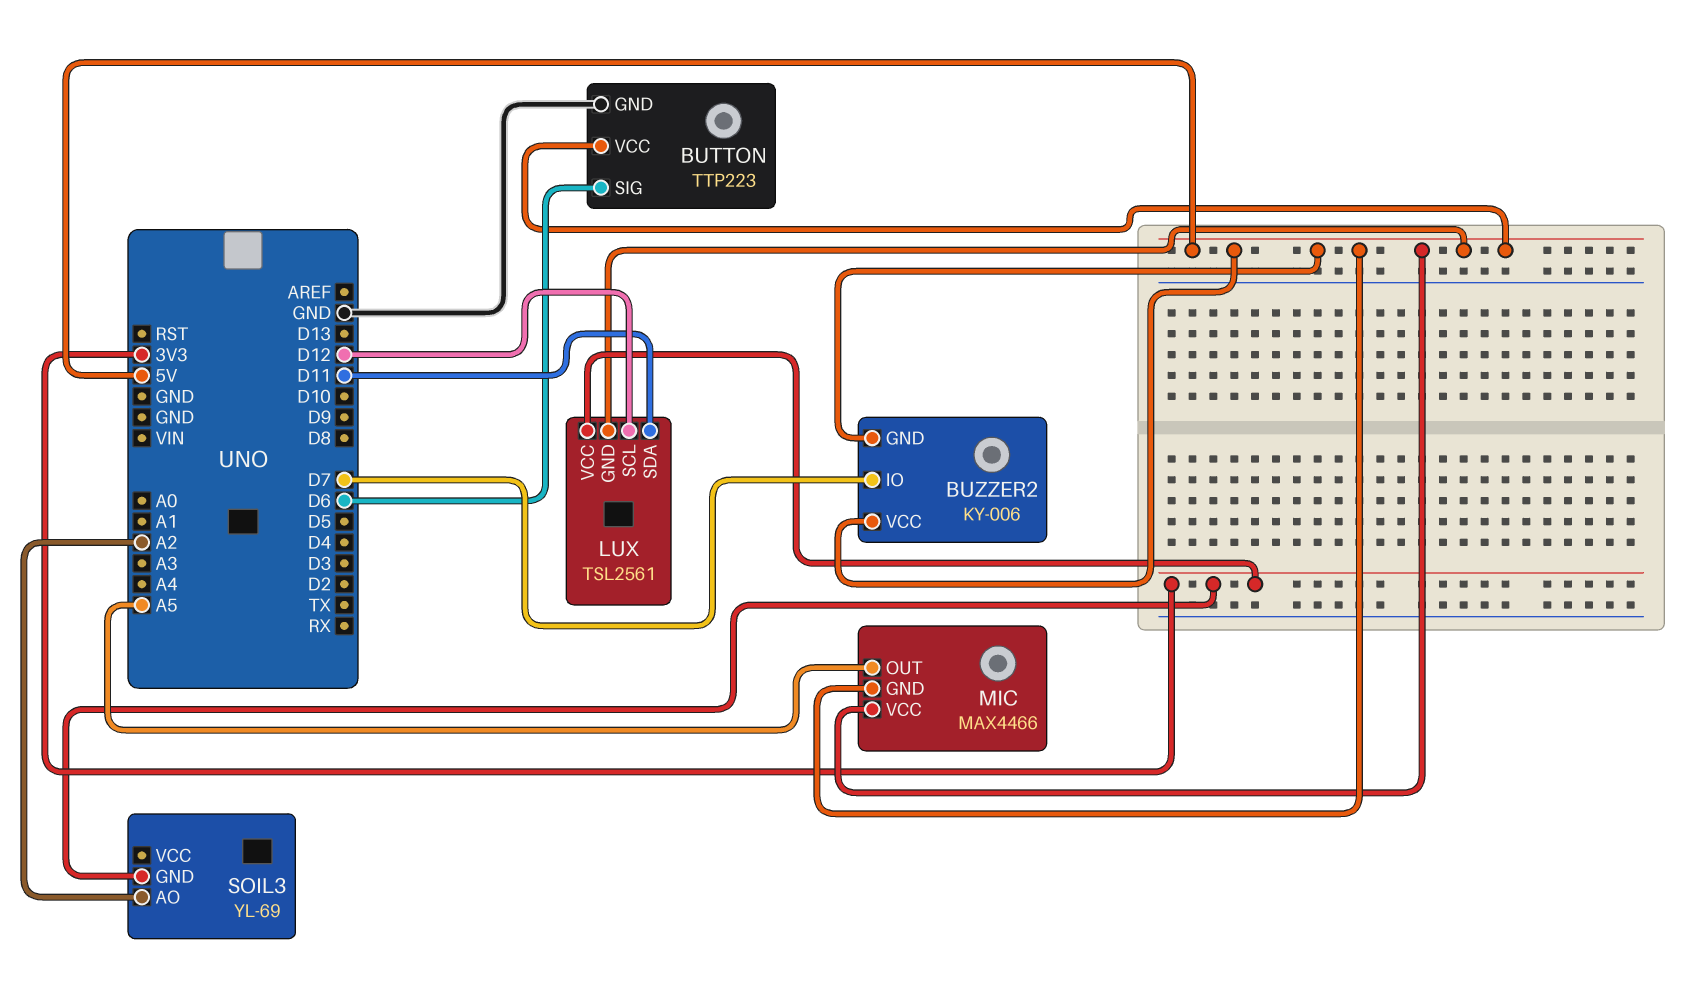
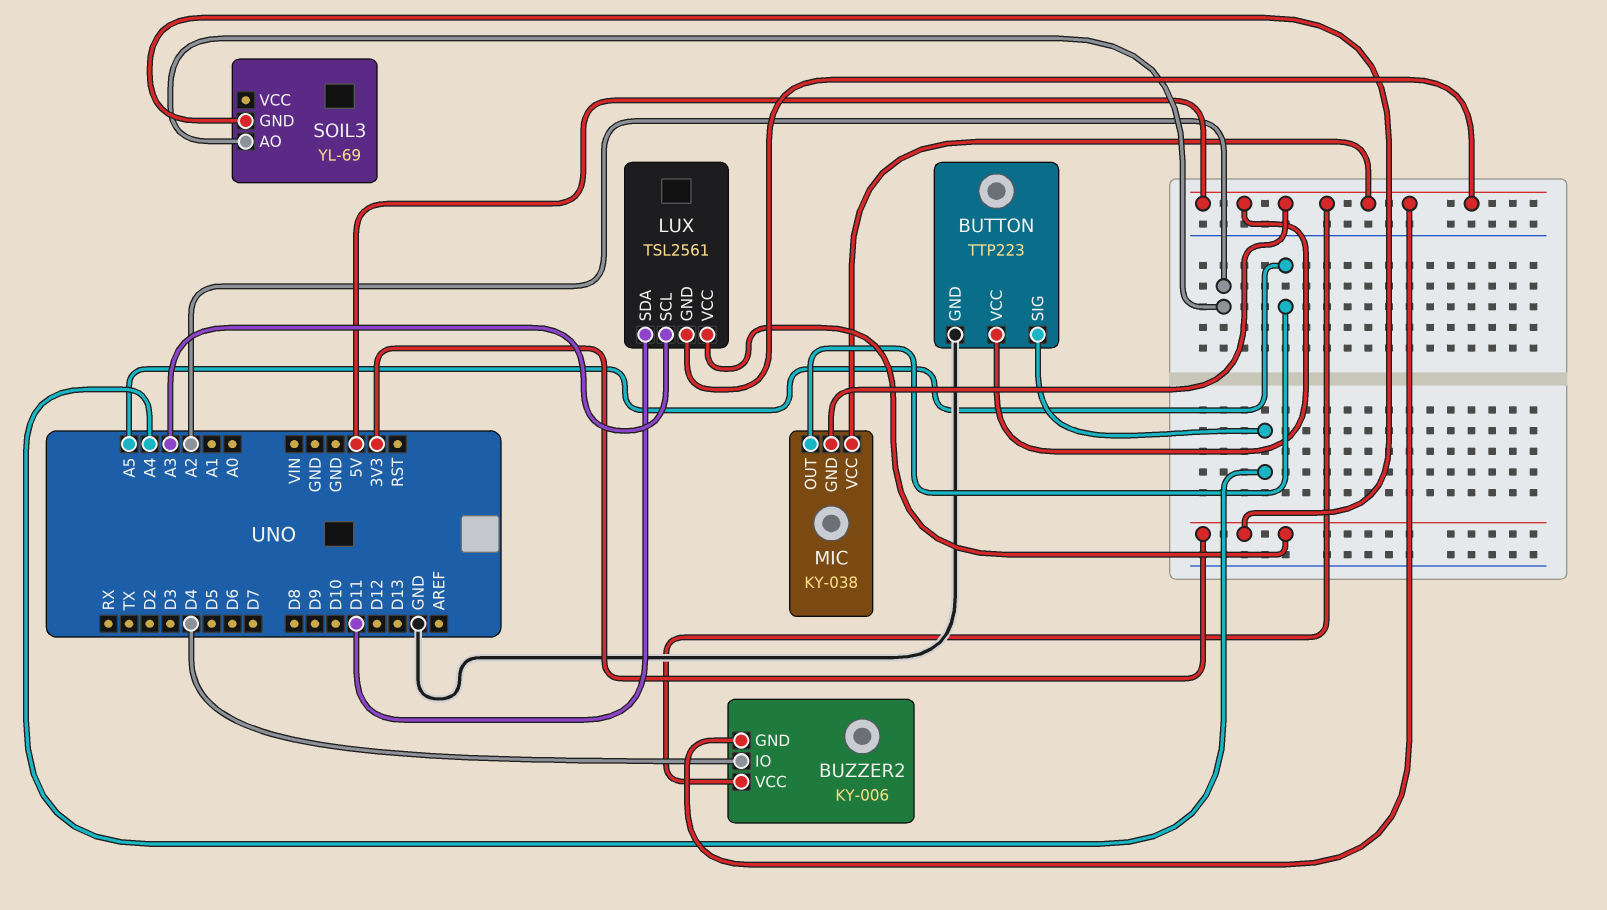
BUTTON pin SIG: D6 -> A4
BUZZER2 pin IO: D7 -> D4
LUX pin SCL: D12 -> A3
MIC: MAX4466 -> KY-038

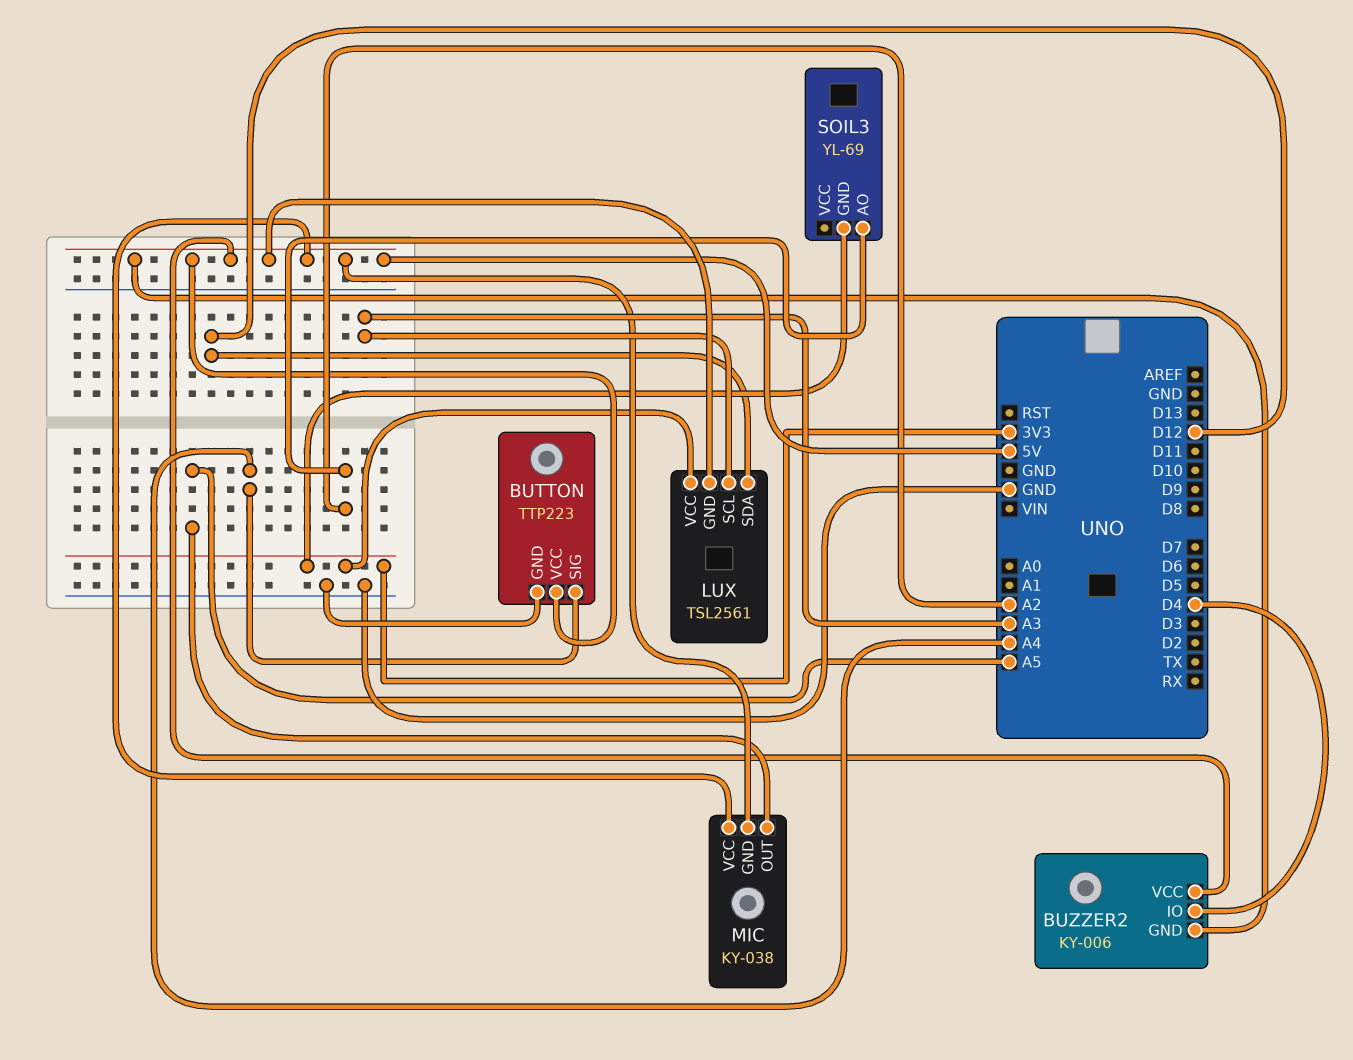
LUX pin SDA: D11 -> D12

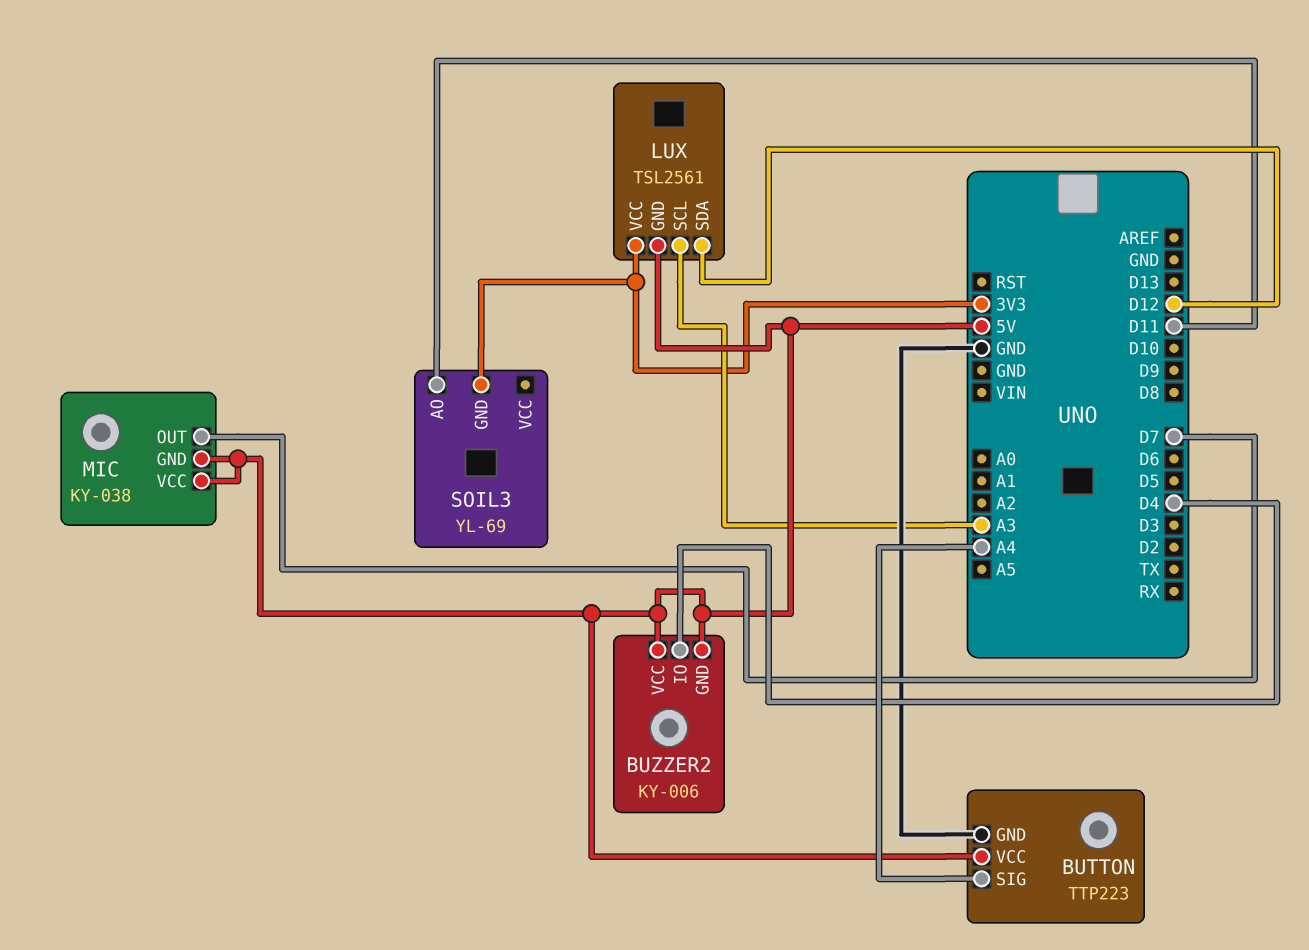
MIC pin OUT: A5 -> D7
SOIL3 pin AO: A2 -> D11

